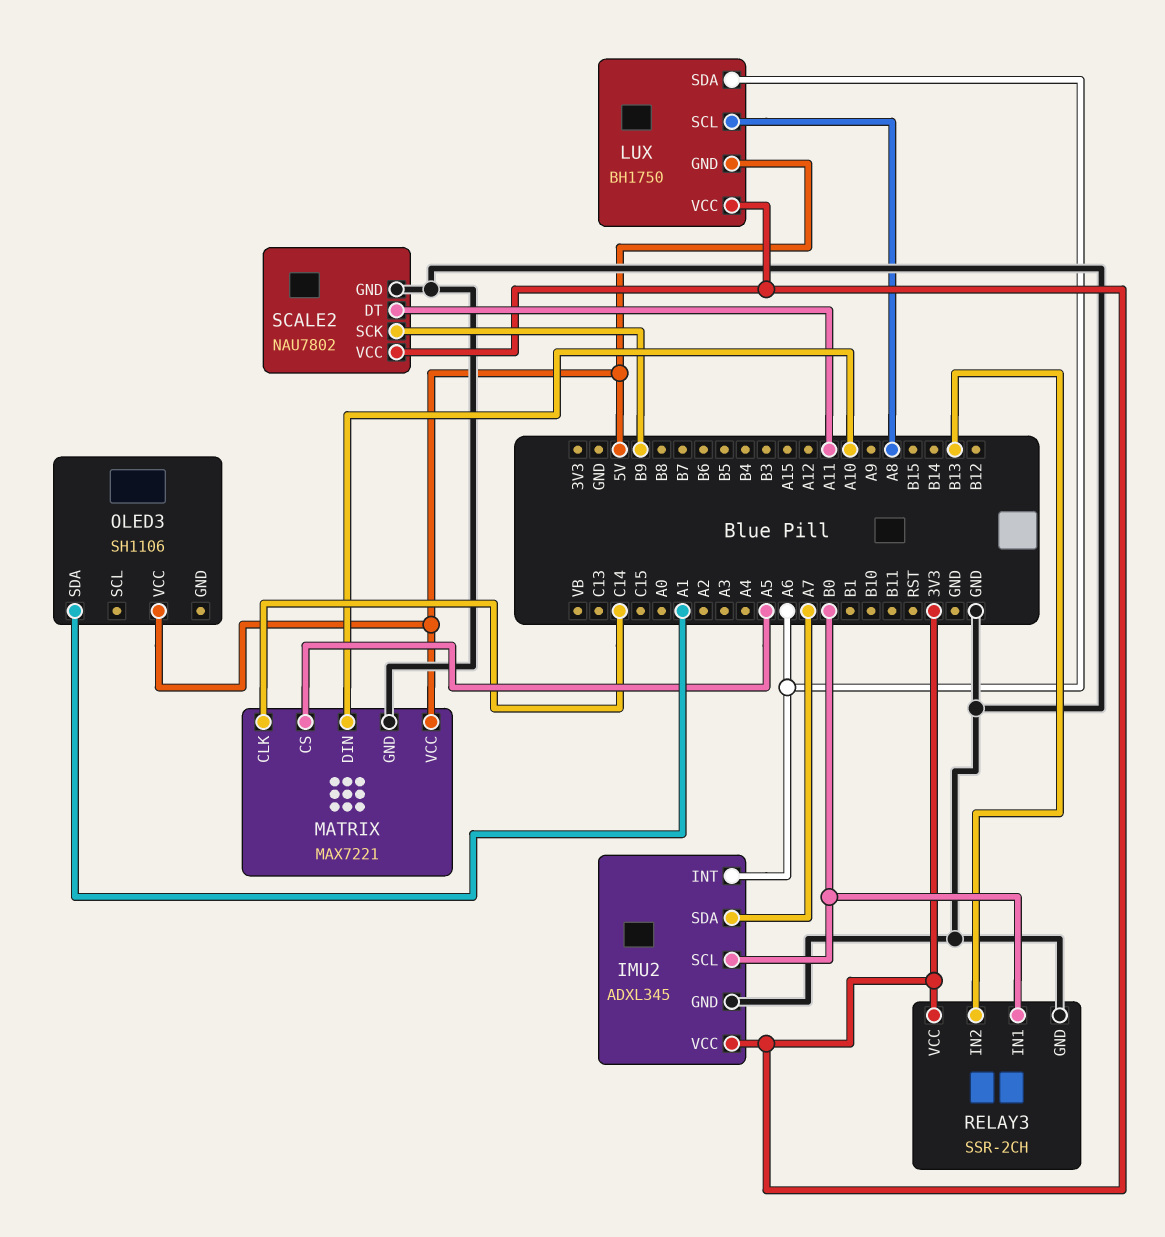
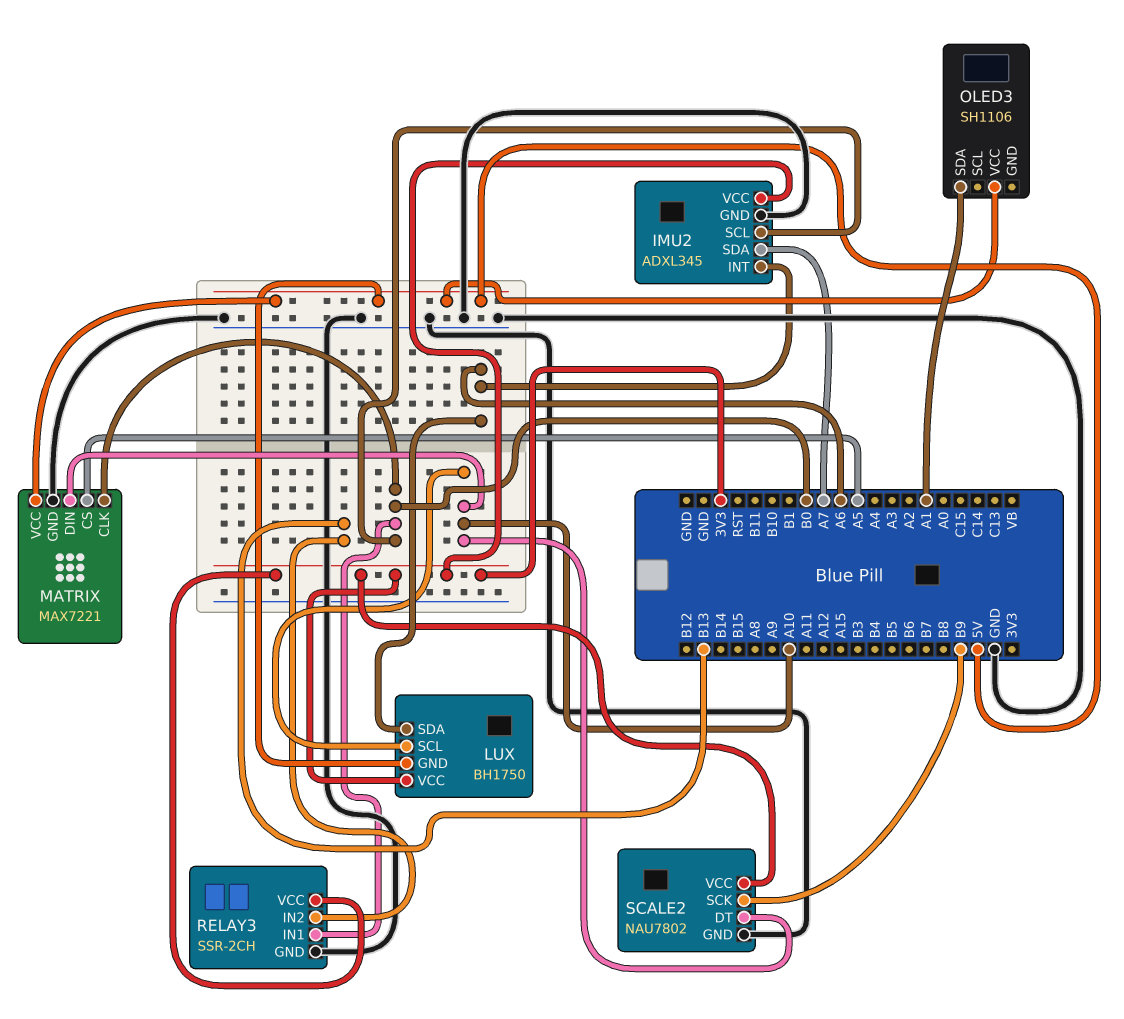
LUX pin SCL: A8 -> A10
MATRIX pin CLK: C14 -> B0
SCALE2 pin DT: A11 -> A10

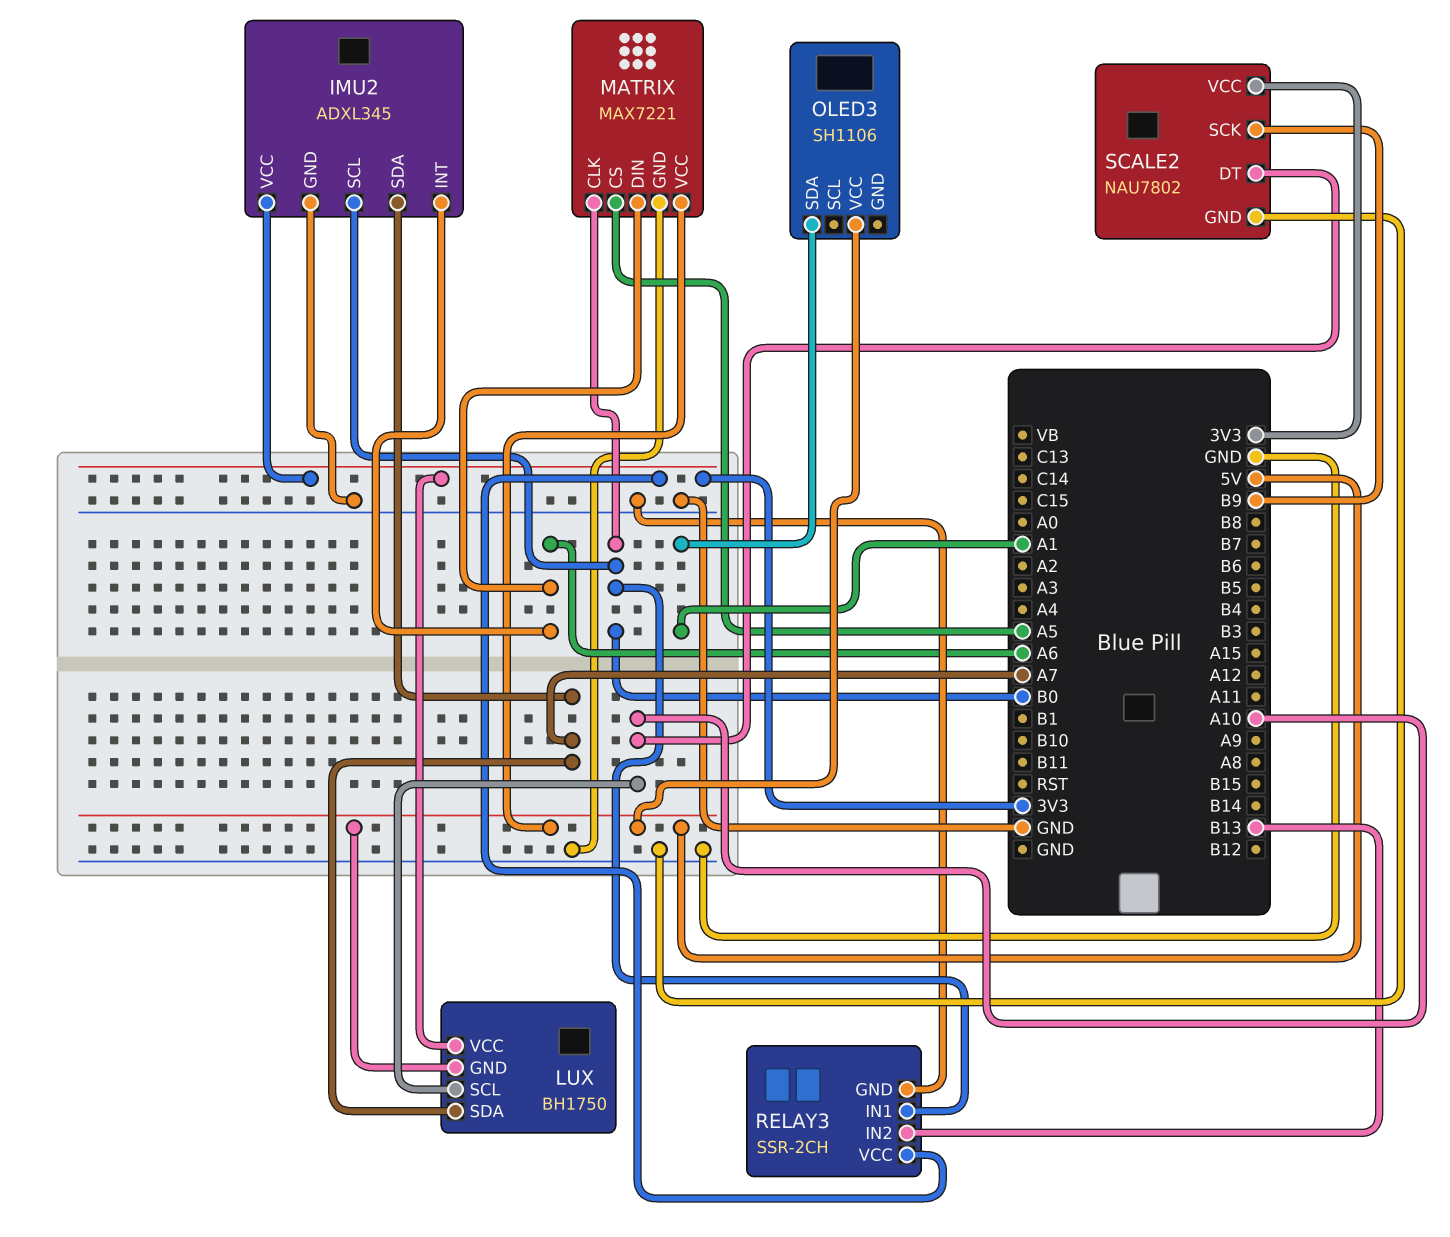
LUX pin SDA: A6 -> A7
MATRIX pin DIN: A10 -> A6

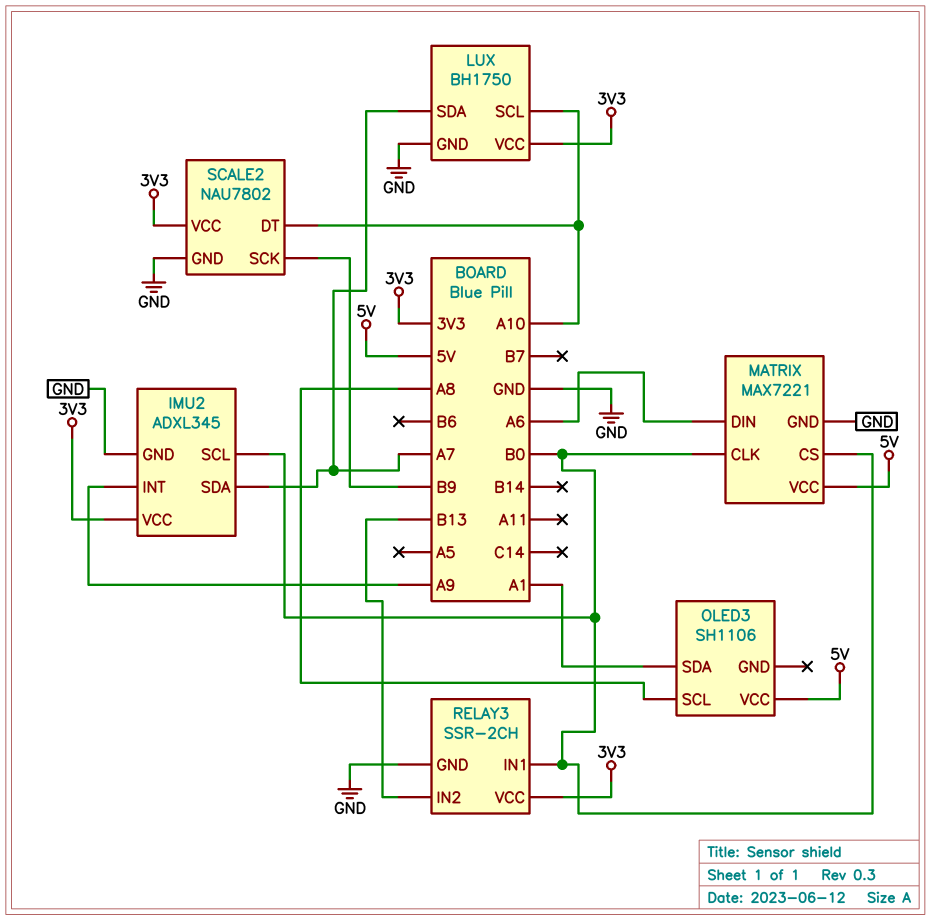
IMU2 pin INT: A6 -> A9
LUX pin GND: 5V -> GND
MATRIX pin CS: A5 -> B0
OLED3 pin SCL: none -> A8

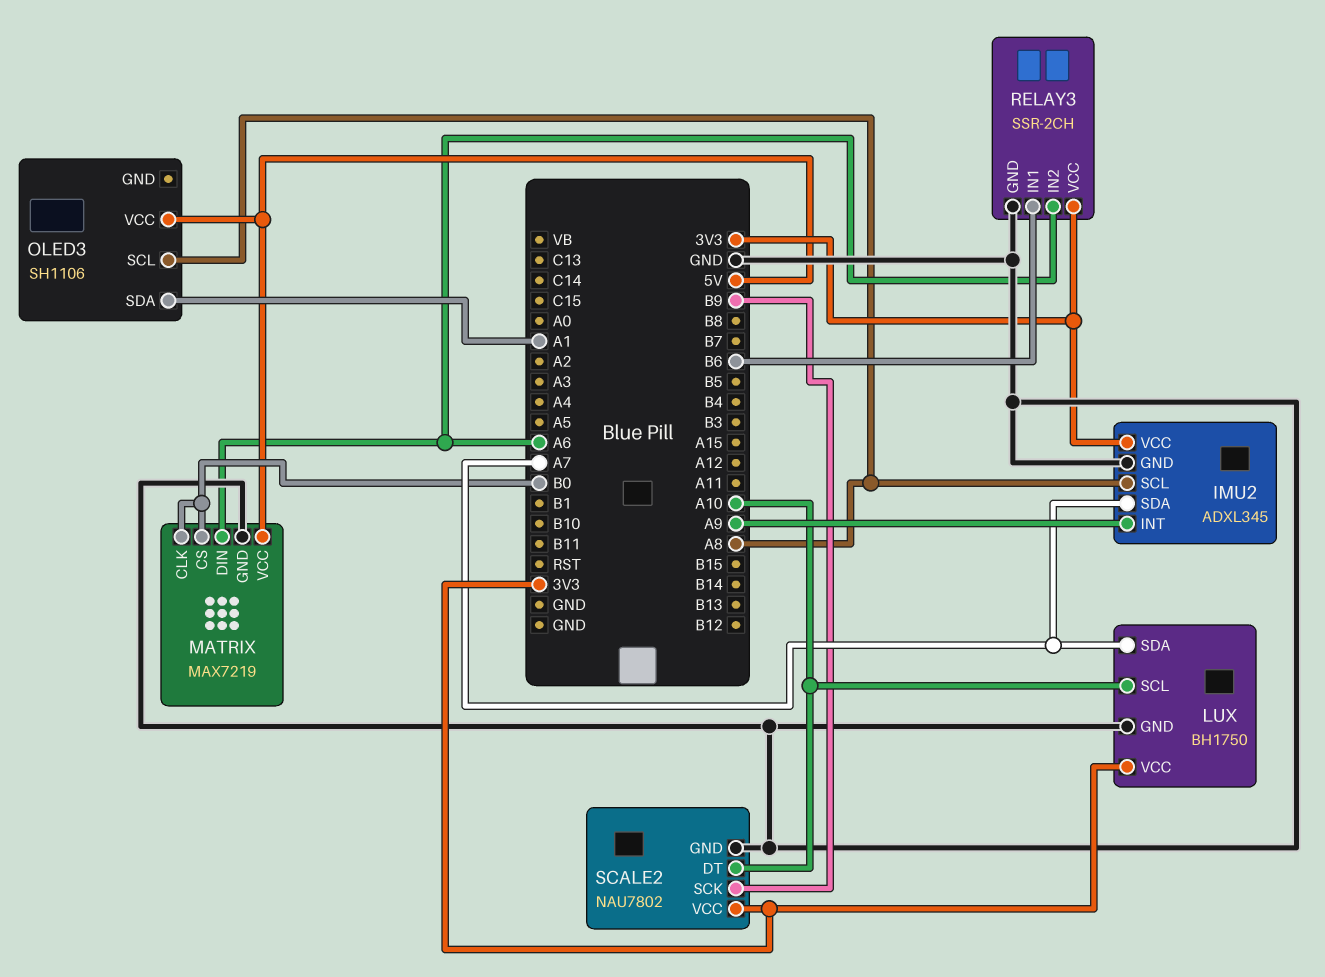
IMU2 pin SCL: B0 -> A8
MATRIX: MAX7221 -> MAX7219
RELAY3 pin IN1: B0 -> B6
RELAY3 pin IN2: B13 -> A6

